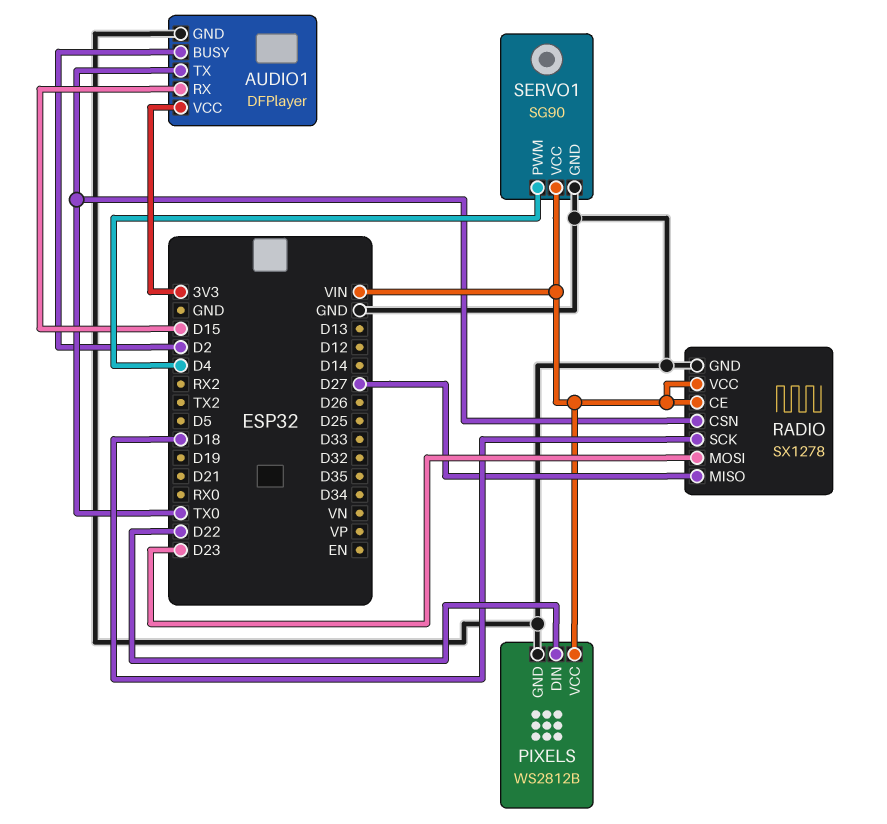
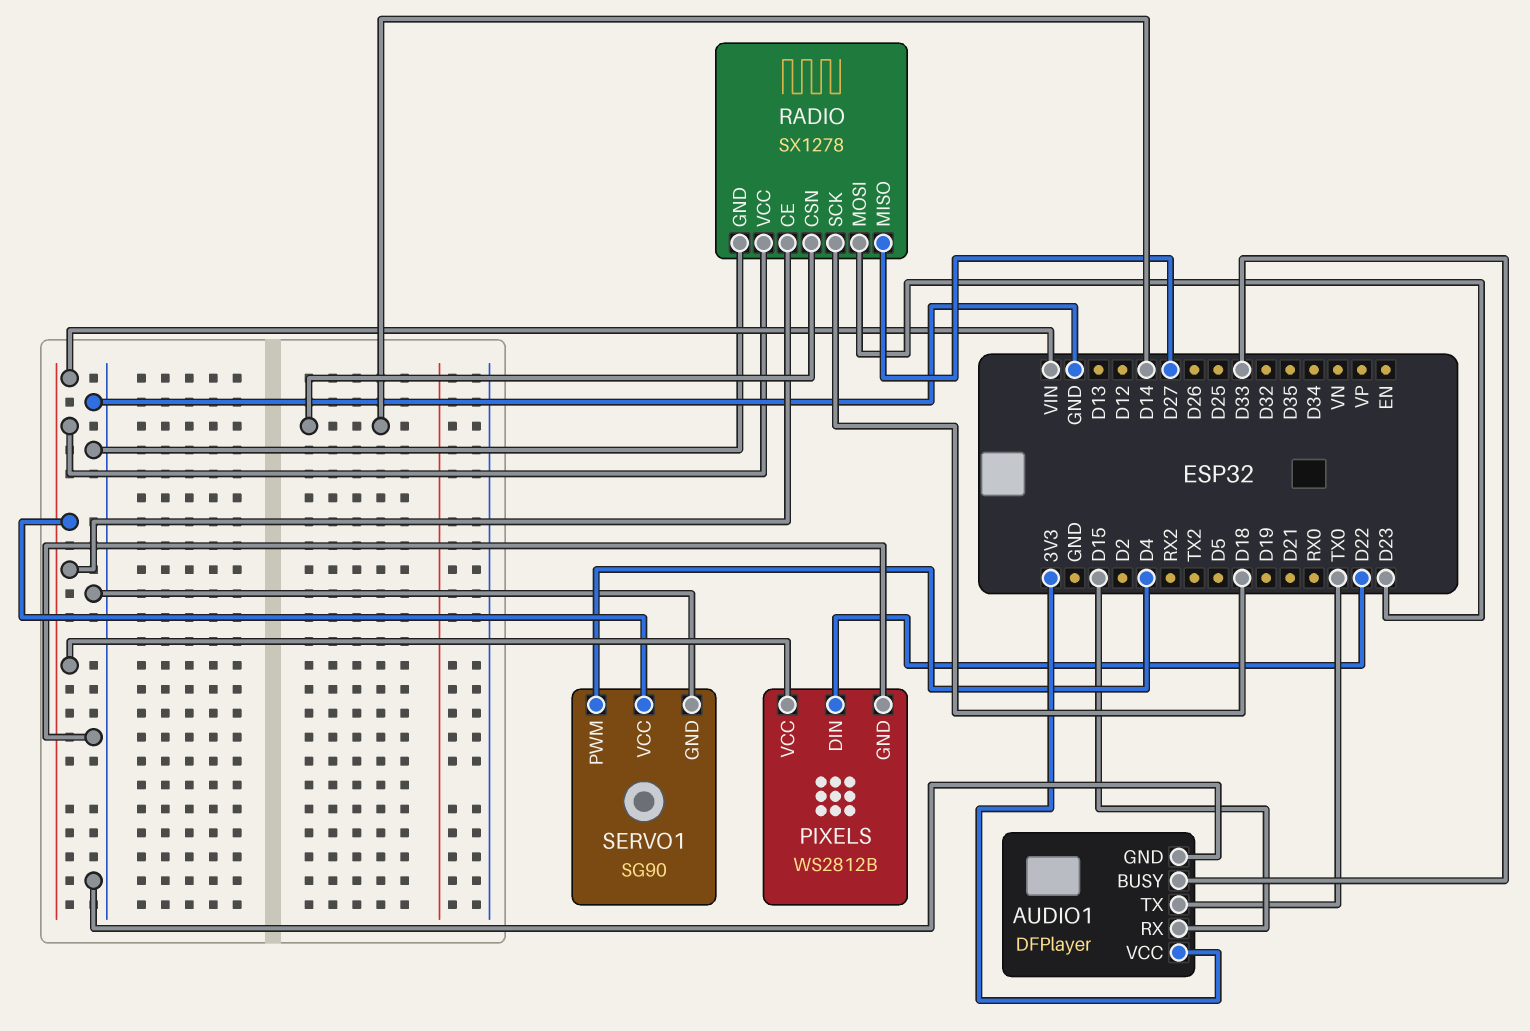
AUDIO1 pin BUSY: D2 -> D33
RADIO pin CSN: TX0 -> D14

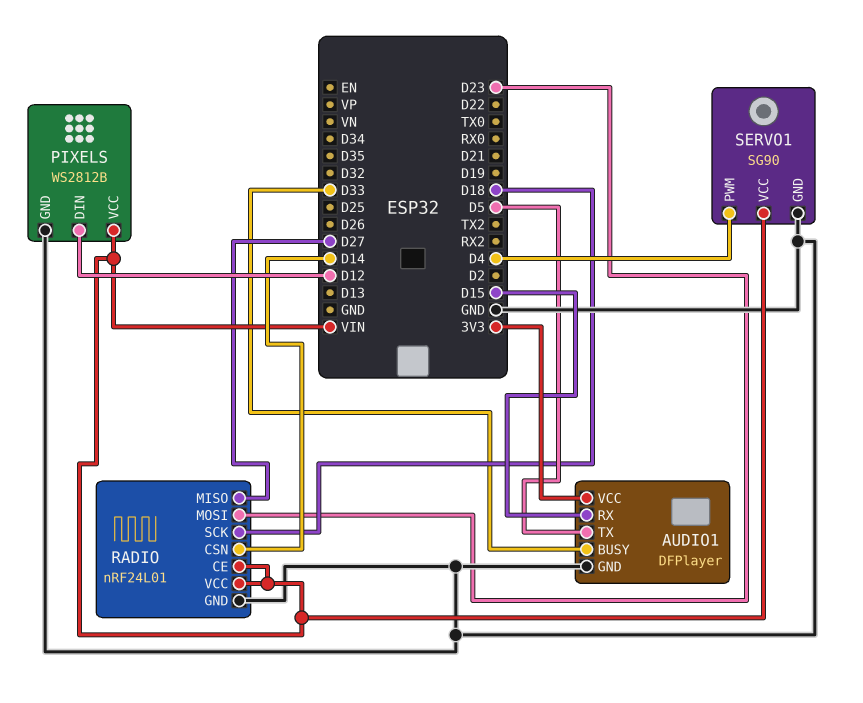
AUDIO1 pin TX: TX0 -> D5
PIXELS pin DIN: D22 -> D12
RADIO: SX1278 -> nRF24L01

